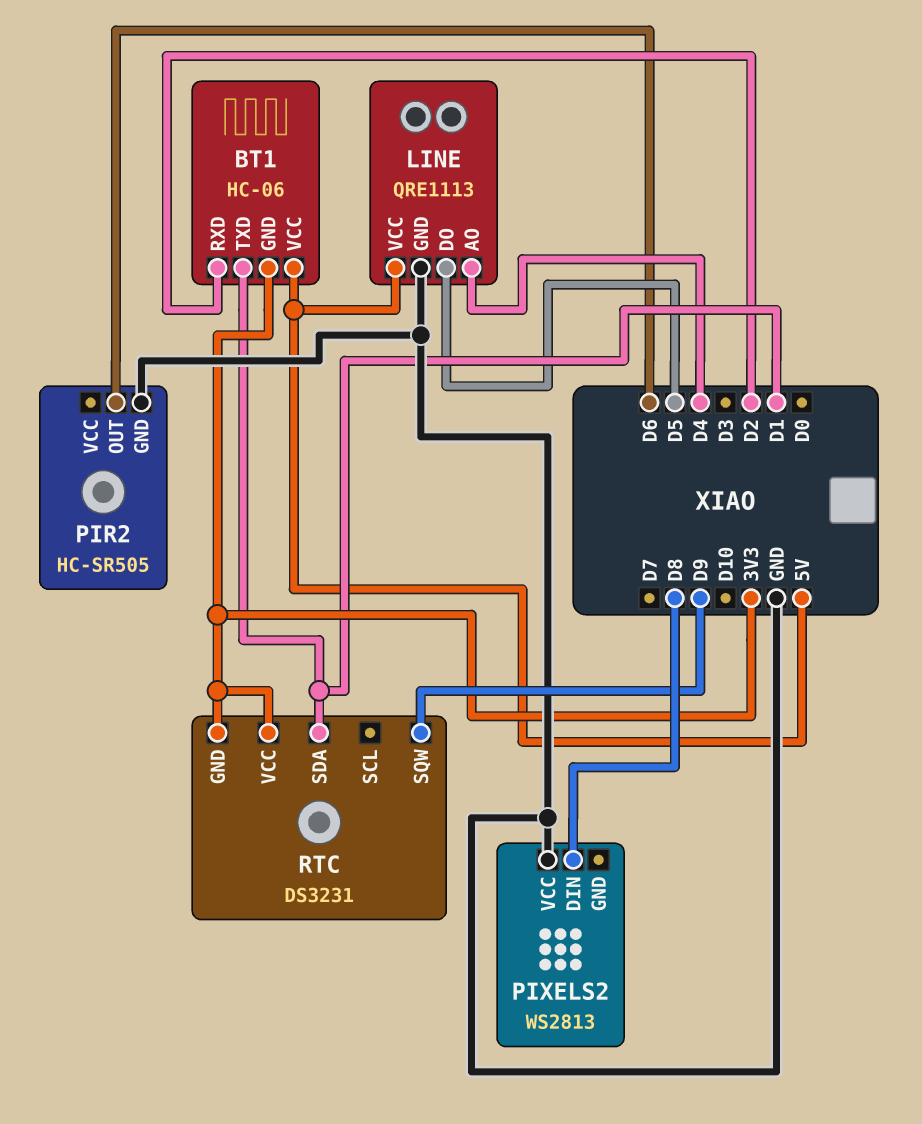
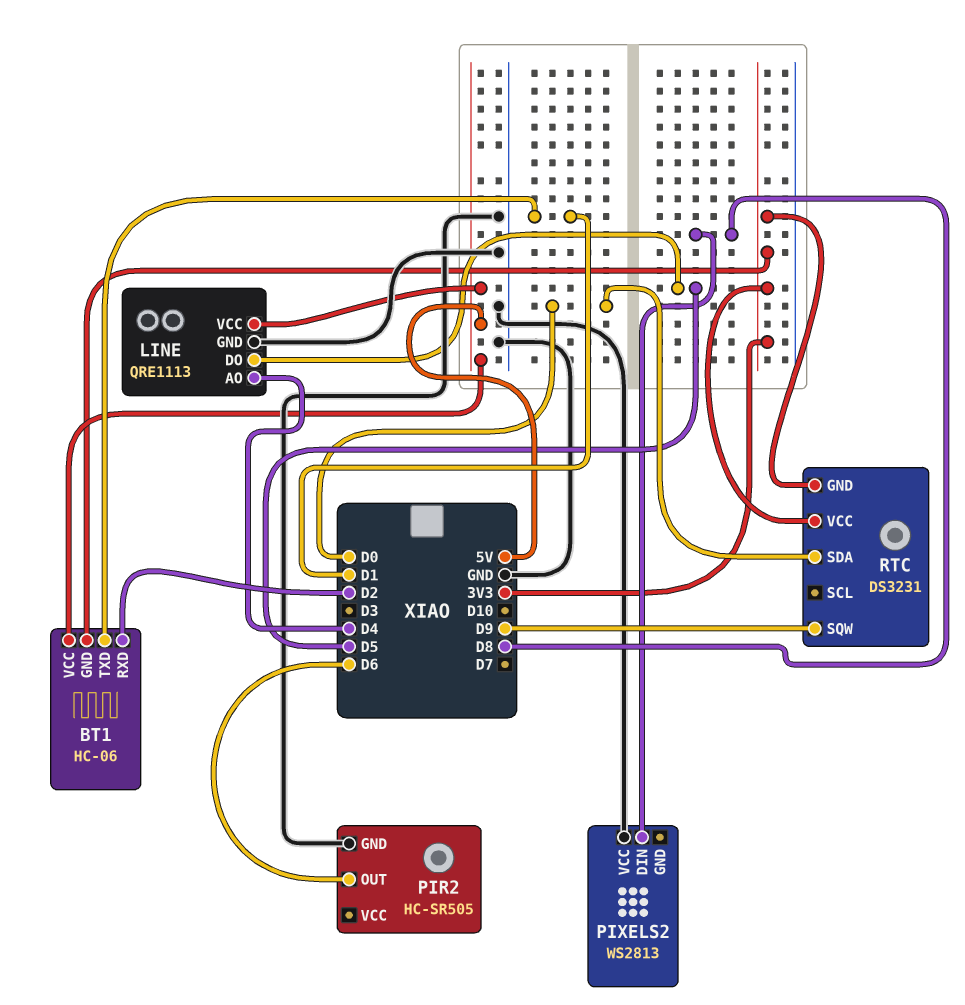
RTC pin SDA: D1 -> D0

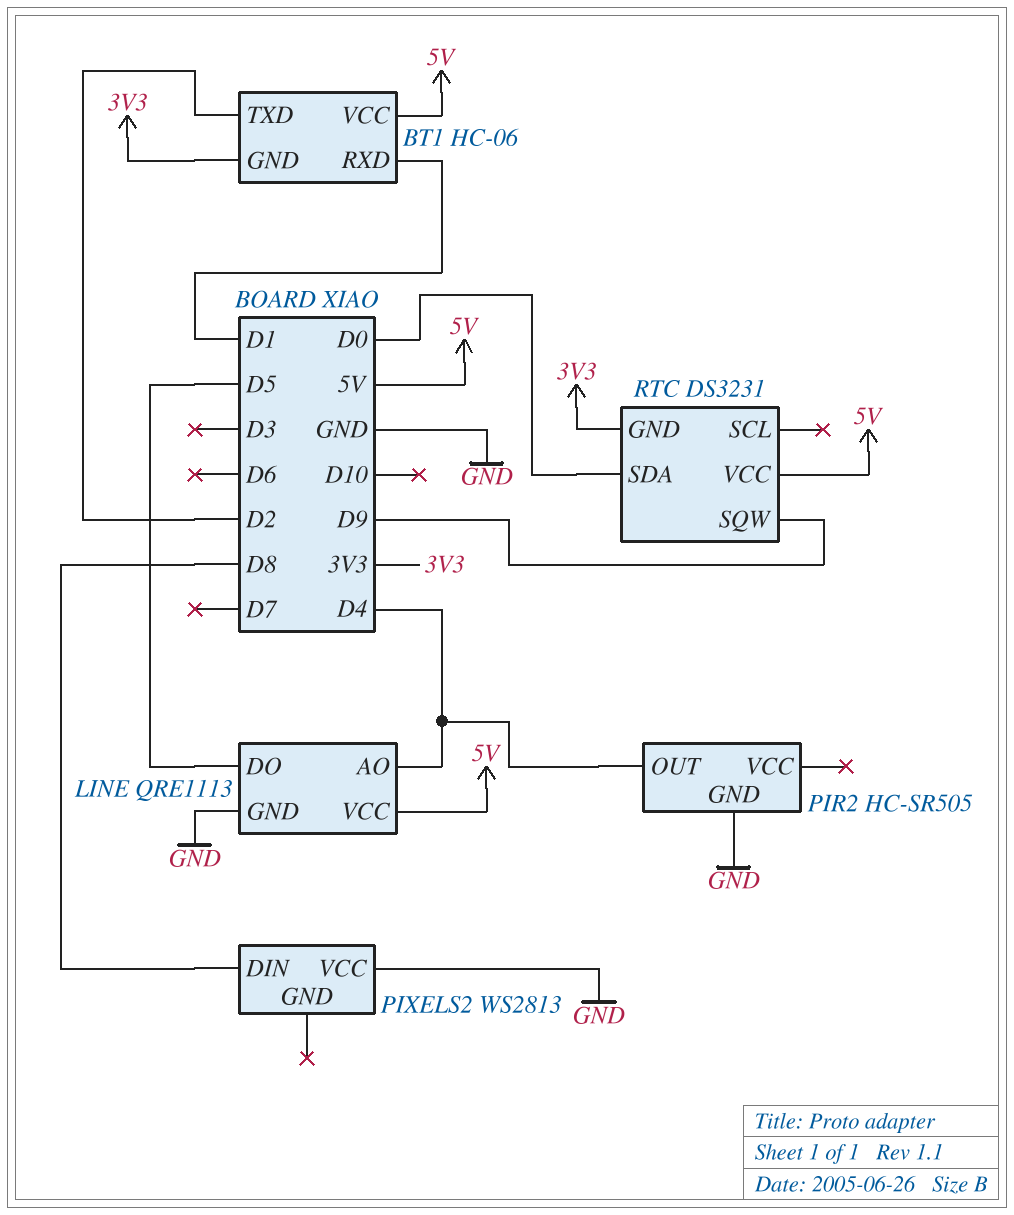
BT1 pin RXD: D2 -> D1
BT1 pin TXD: D1 -> D2
PIR2 pin OUT: D6 -> D4
RTC pin VCC: 3V3 -> 5V

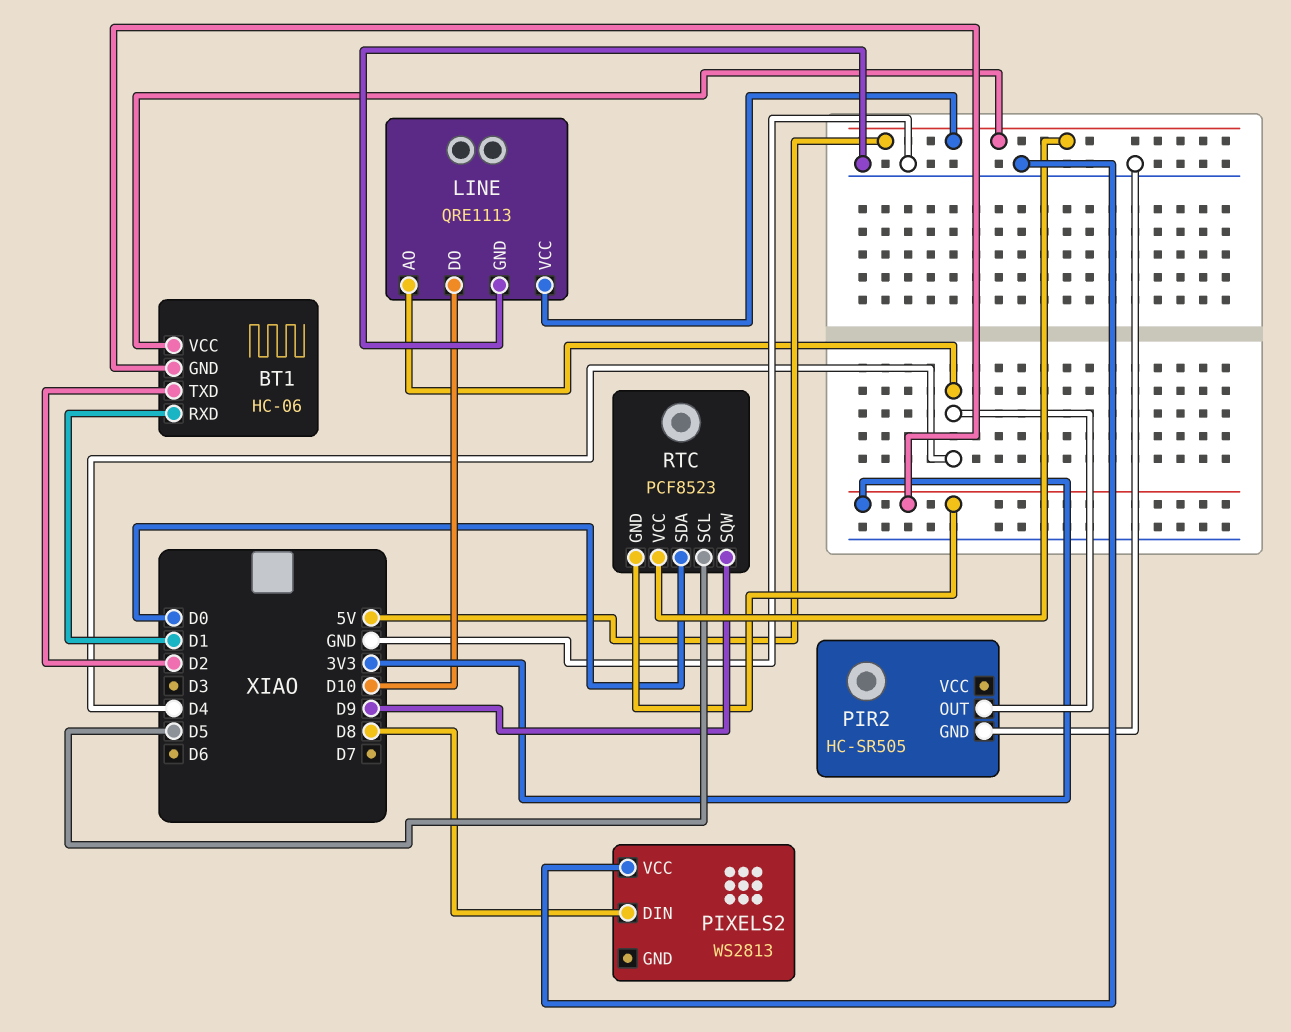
LINE pin DO: D5 -> D10
RTC: DS3231 -> PCF8523
RTC pin SCL: none -> D5

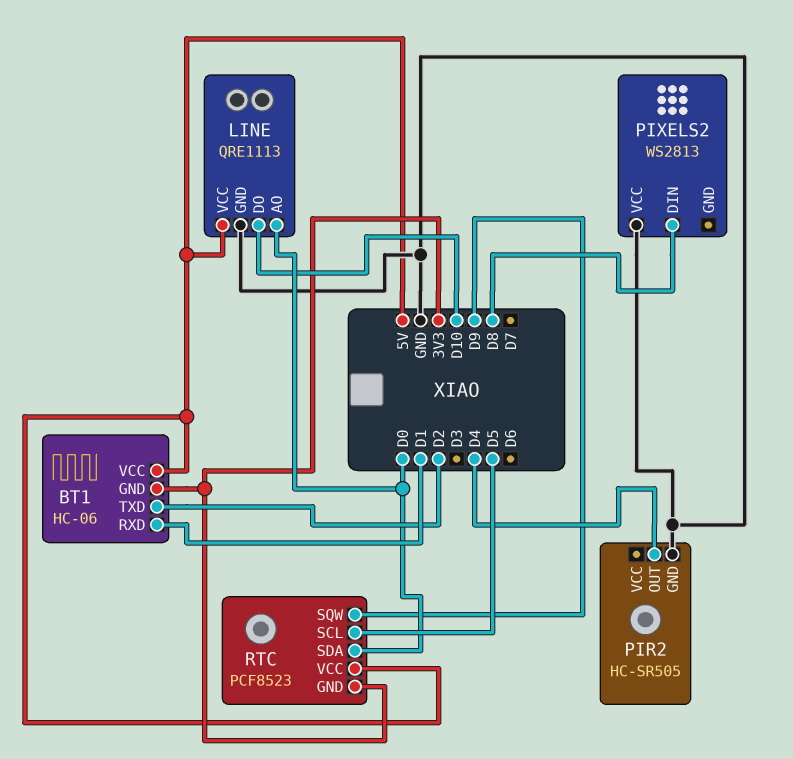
LINE pin AO: D4 -> D0

